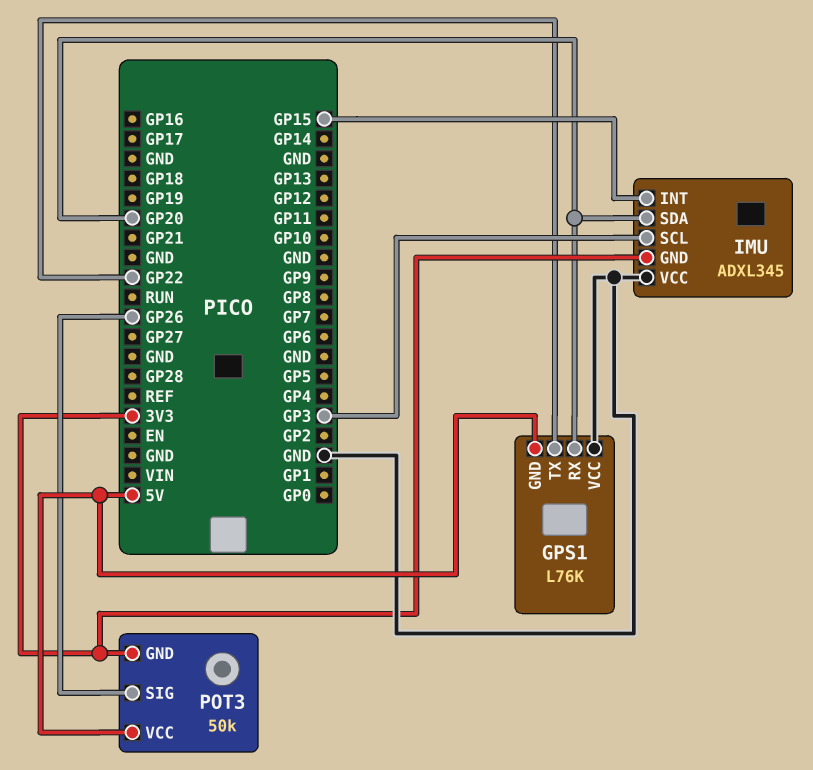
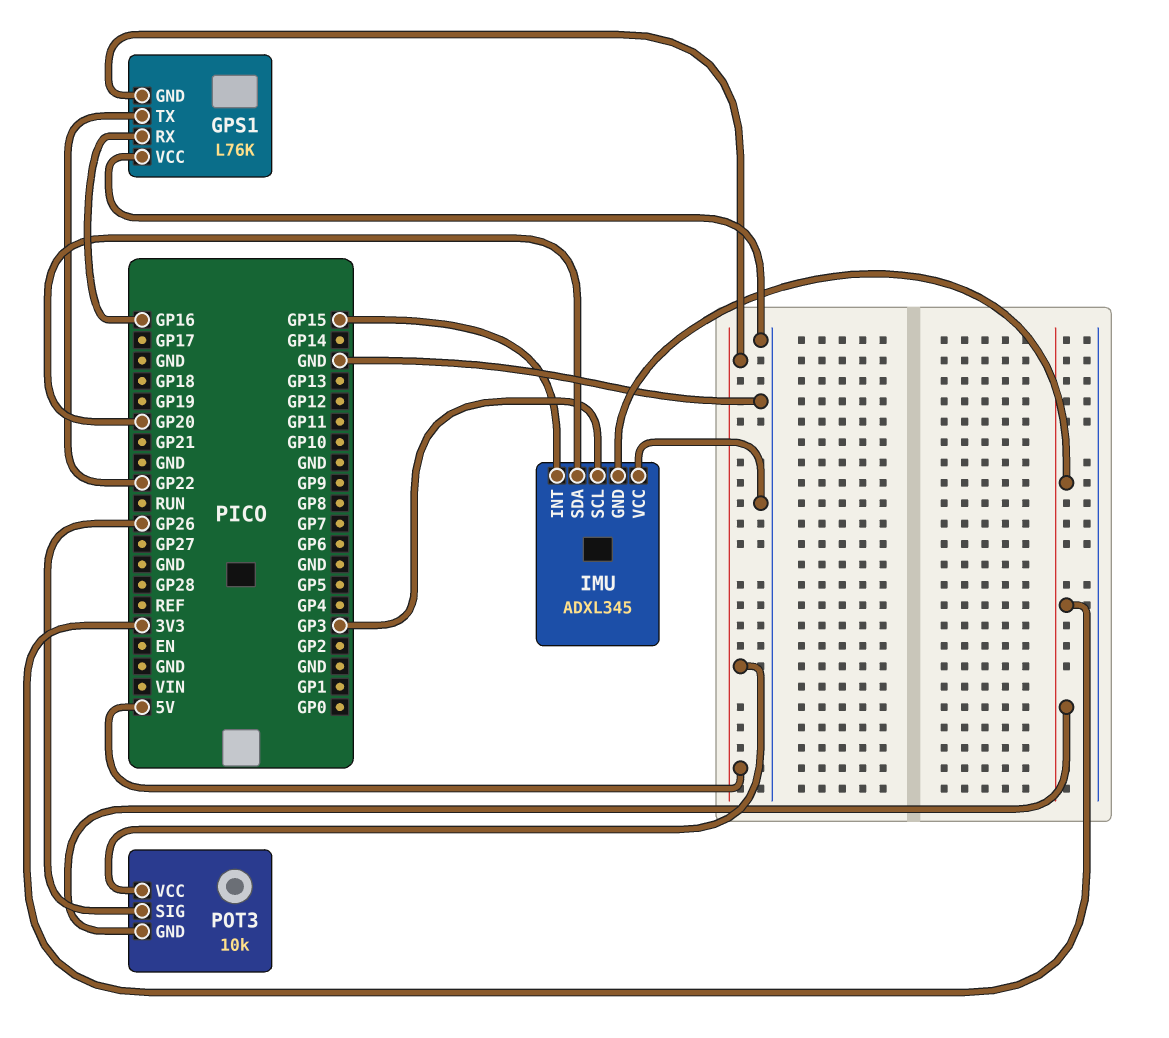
GPS1 pin RX: GP20 -> GP16
POT3: 50k -> 10k

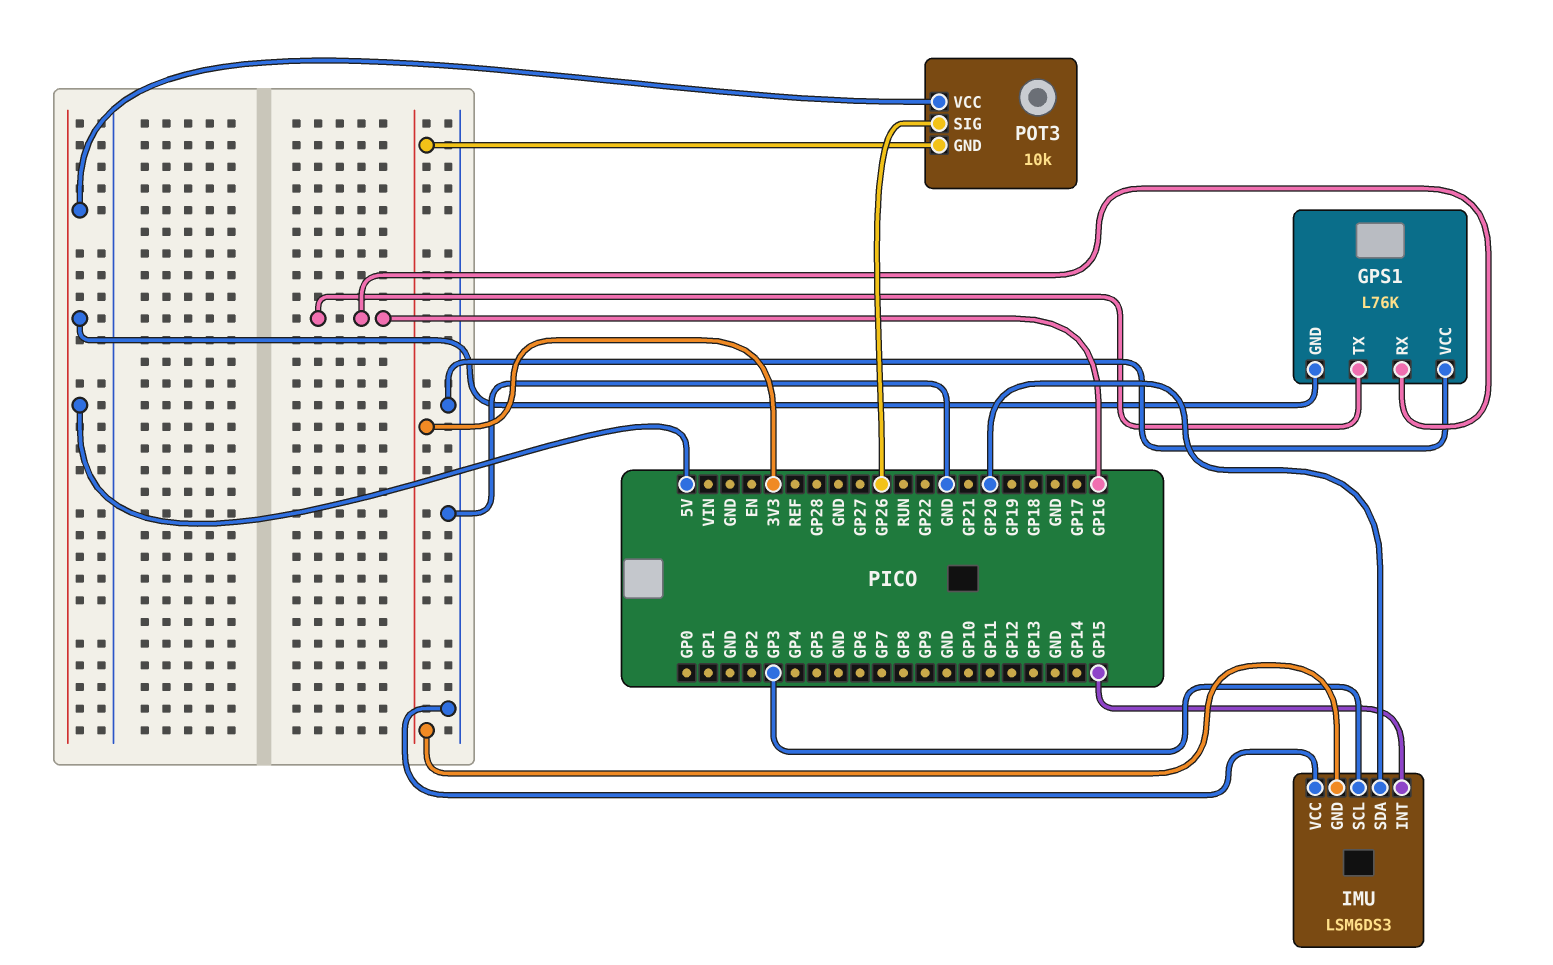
GPS1 pin TX: GP22 -> GP16
IMU: ADXL345 -> LSM6DS3

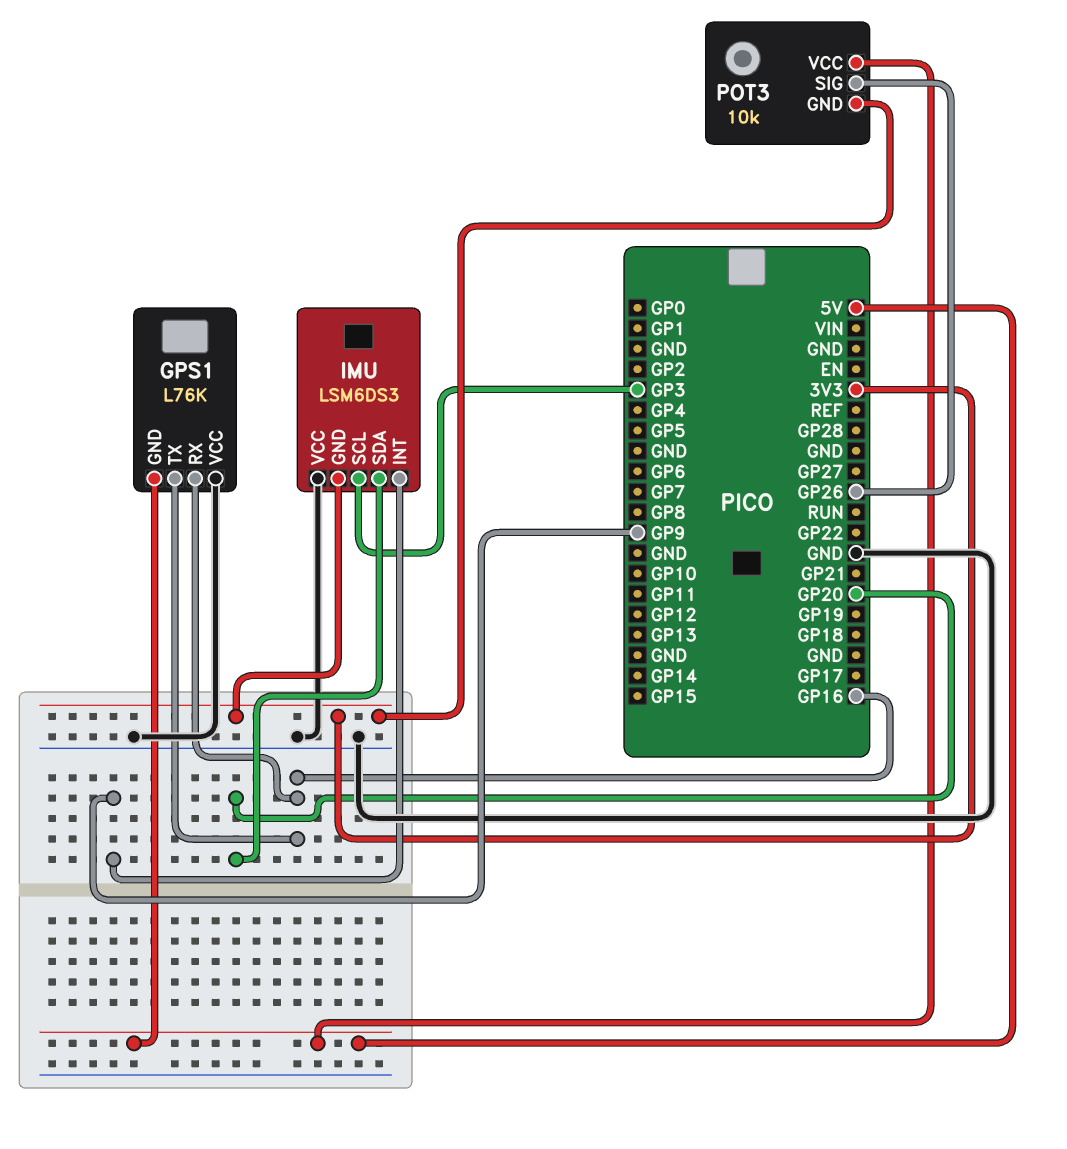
IMU pin INT: GP15 -> GP9

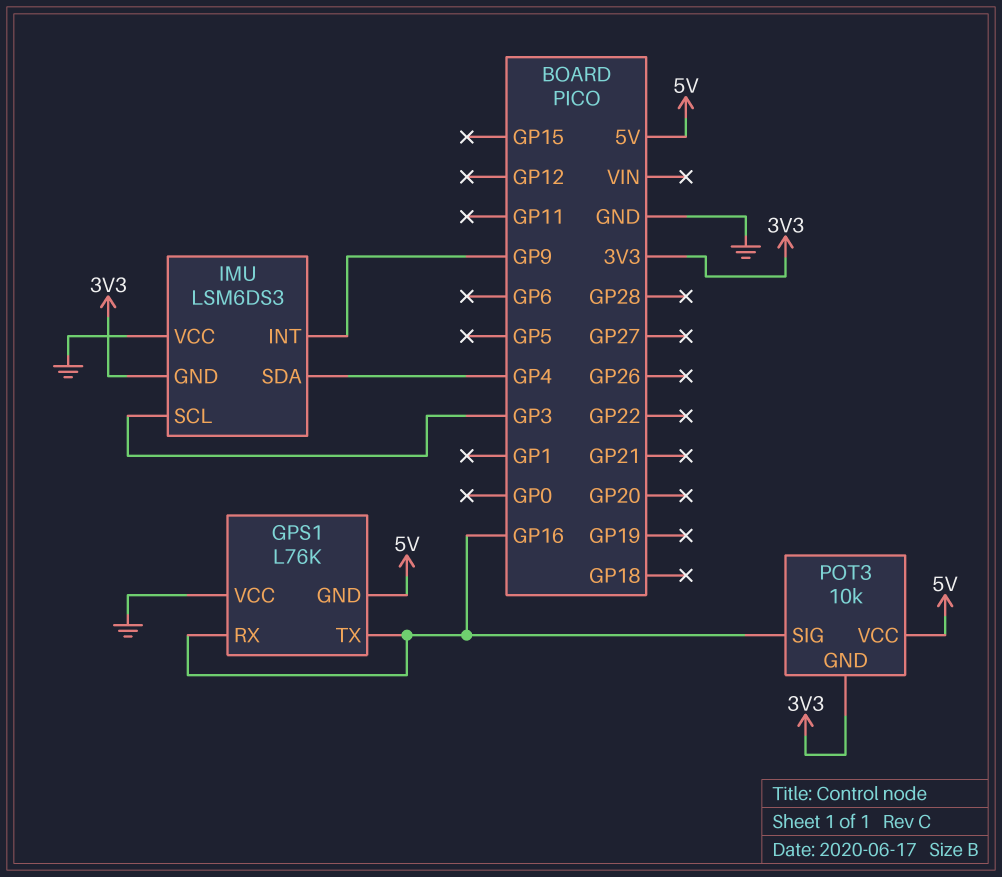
IMU pin SDA: GP20 -> GP4
POT3 pin SIG: GP26 -> GP16

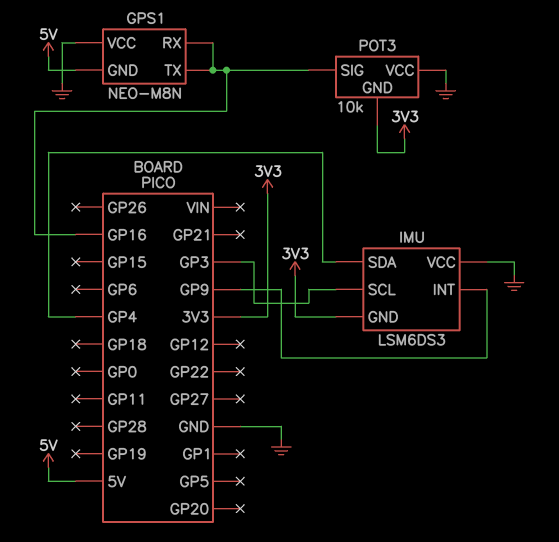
GPS1: L76K -> NEO-M8N
POT3 pin VCC: 5V -> GND

